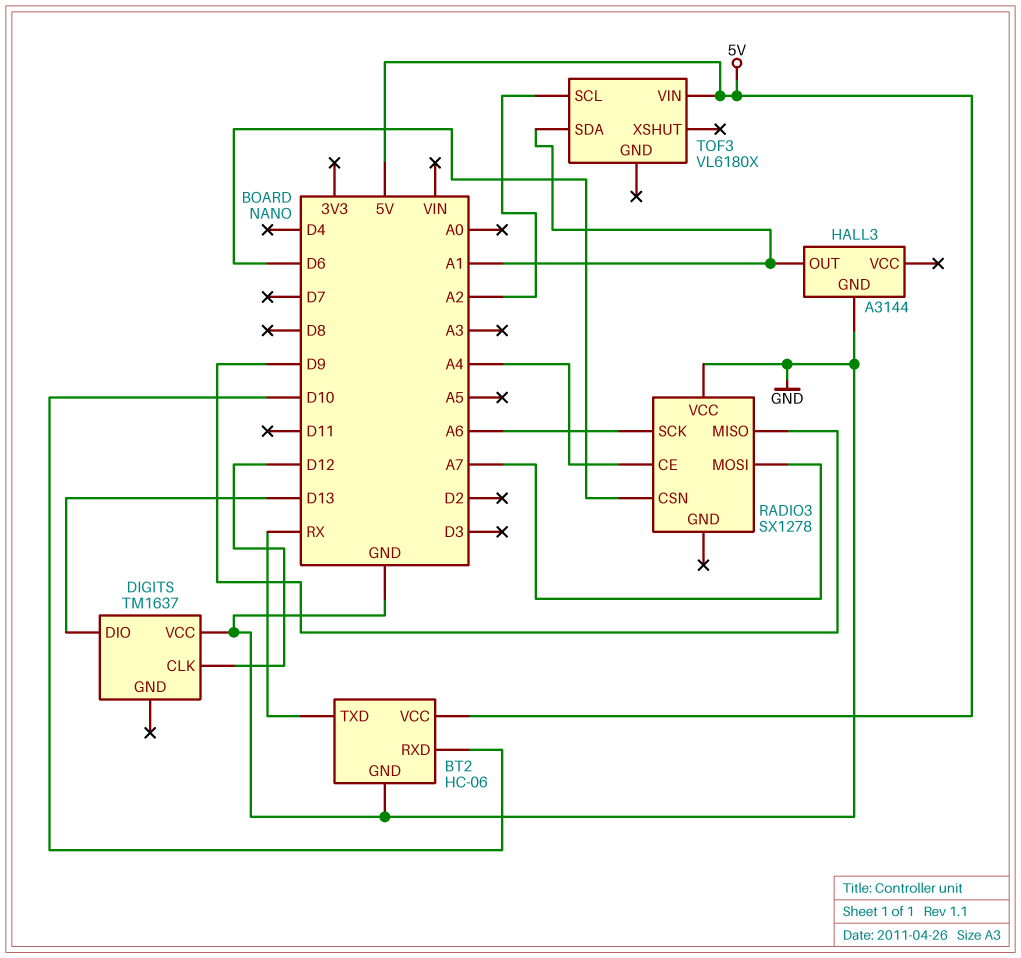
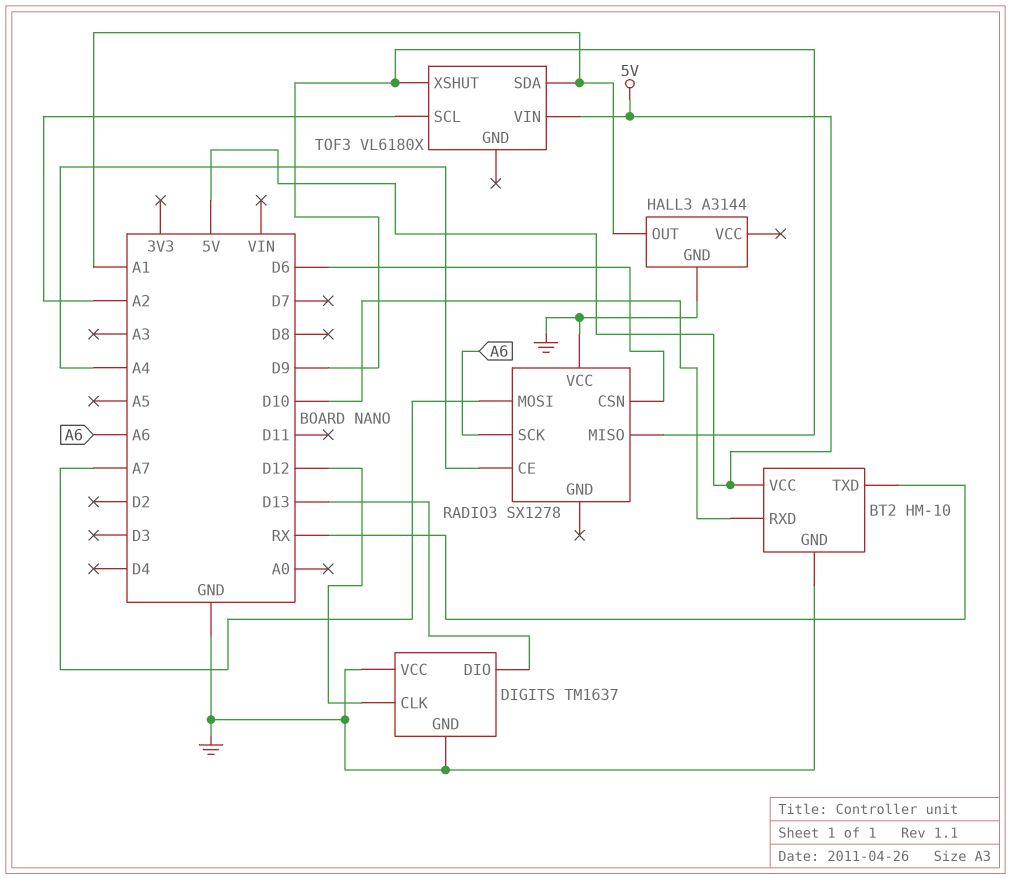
BT2: HC-06 -> HM-10
DIGITS pin GND: none -> GND
TOF3 pin XSHUT: none -> D9

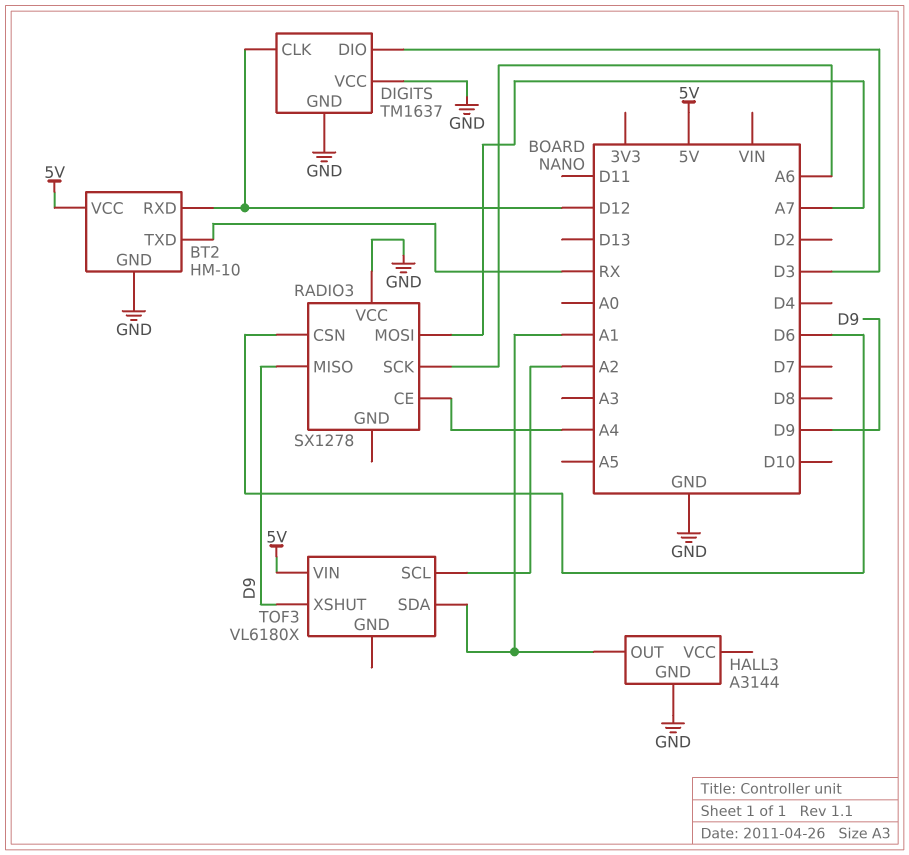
BT2 pin RXD: D10 -> D12
DIGITS pin DIO: D13 -> D3

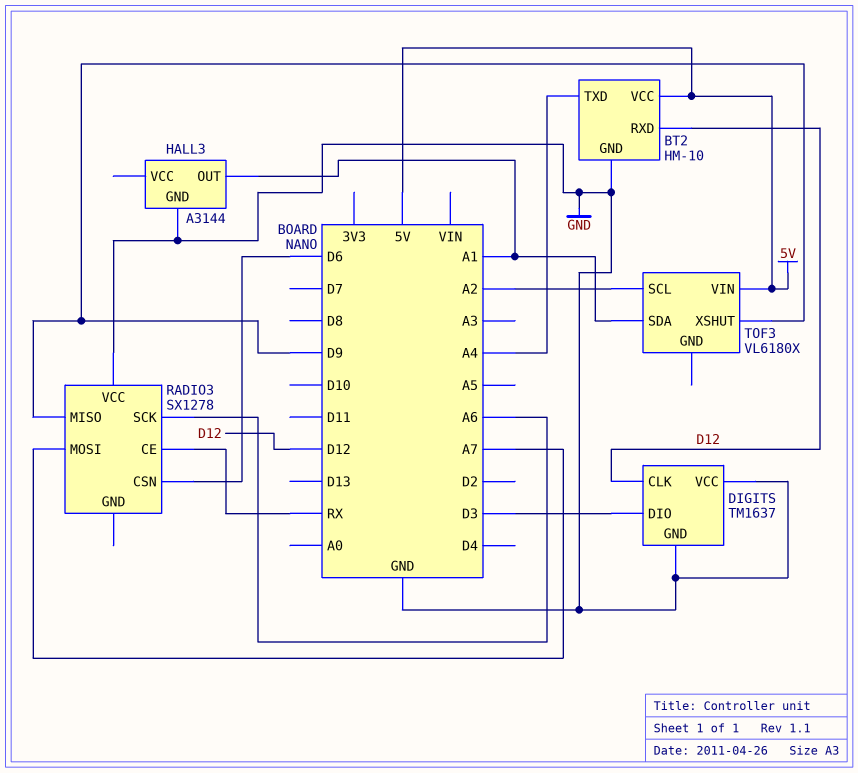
BT2 pin TXD: RX -> A4
RADIO3 pin CE: A4 -> RX

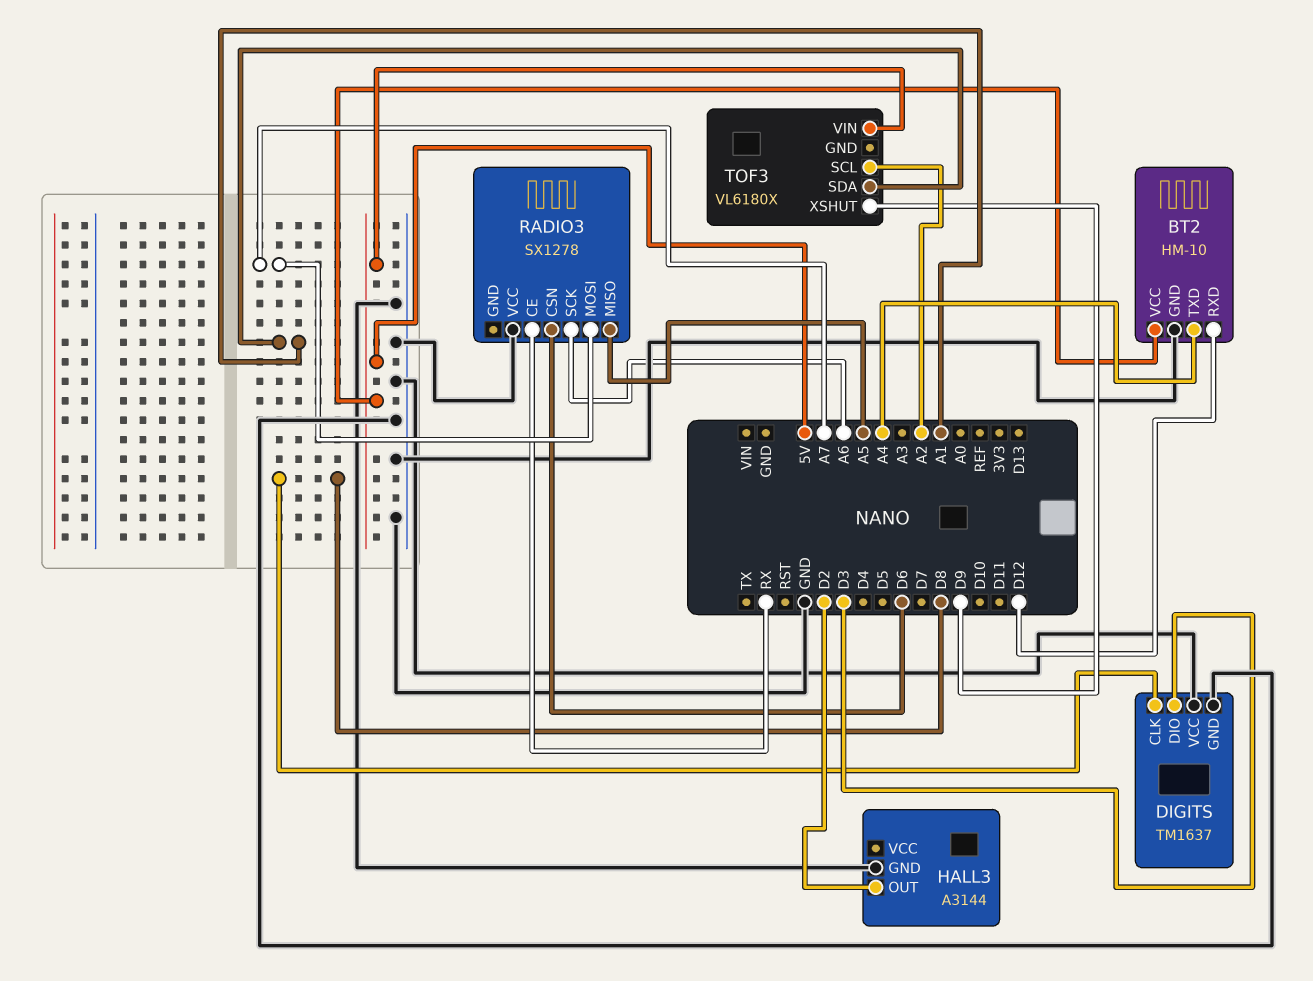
DIGITS pin CLK: D12 -> D8
HALL3 pin OUT: A1 -> D2
RADIO3 pin MISO: D9 -> A5

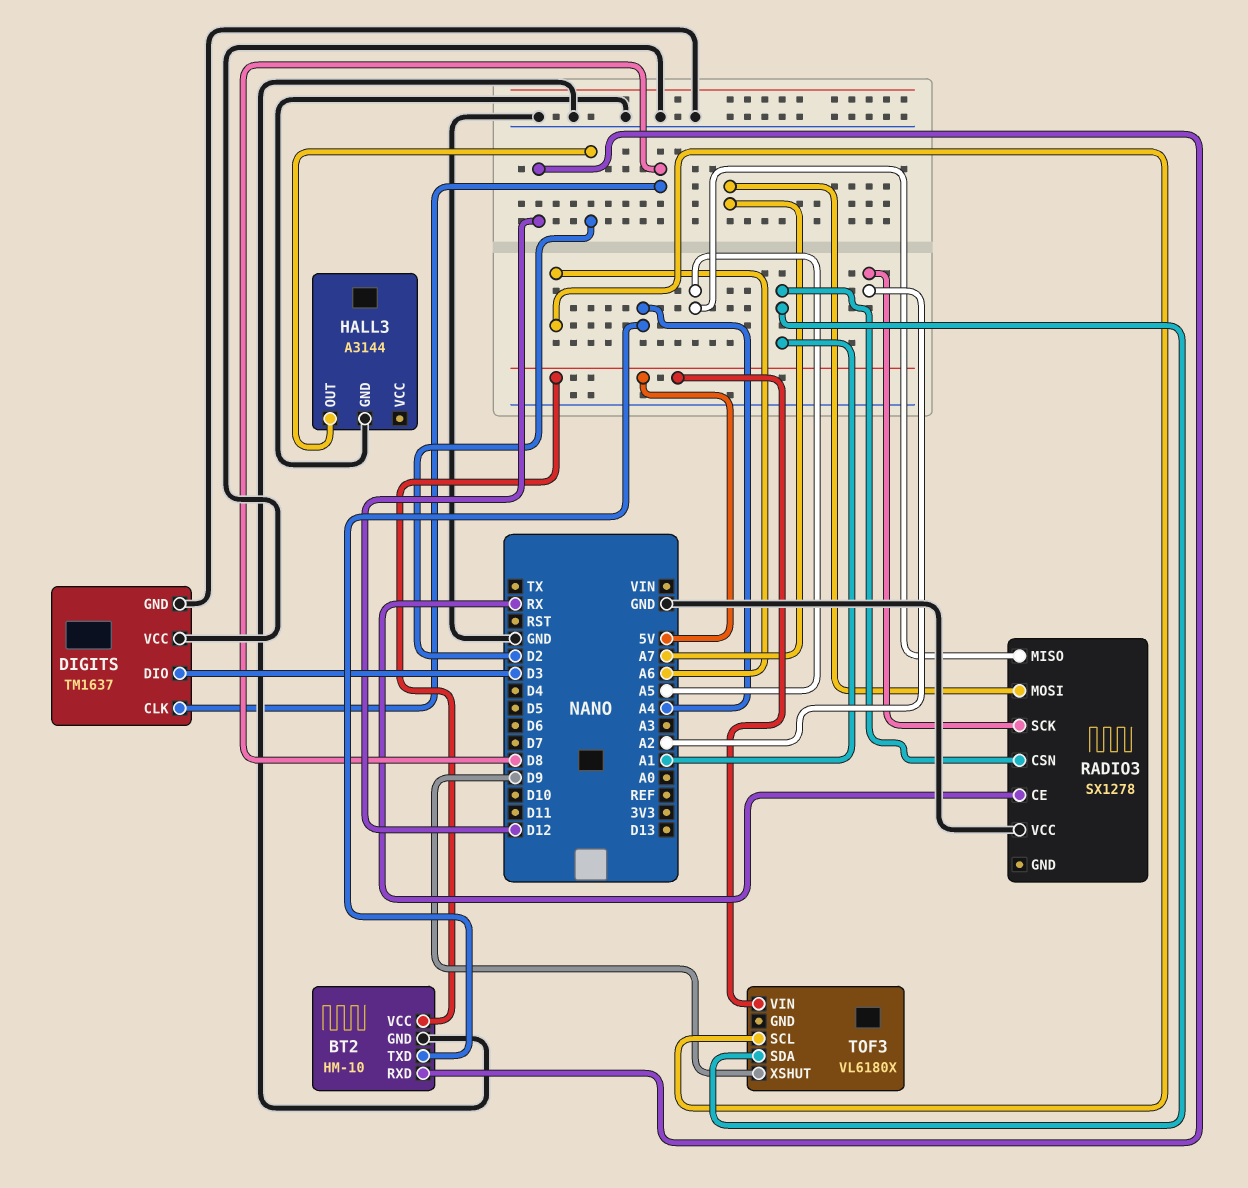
RADIO3 pin CSN: D6 -> A1
RADIO3 pin SCK: A6 -> A2
TOF3 pin SCL: A2 -> A6

